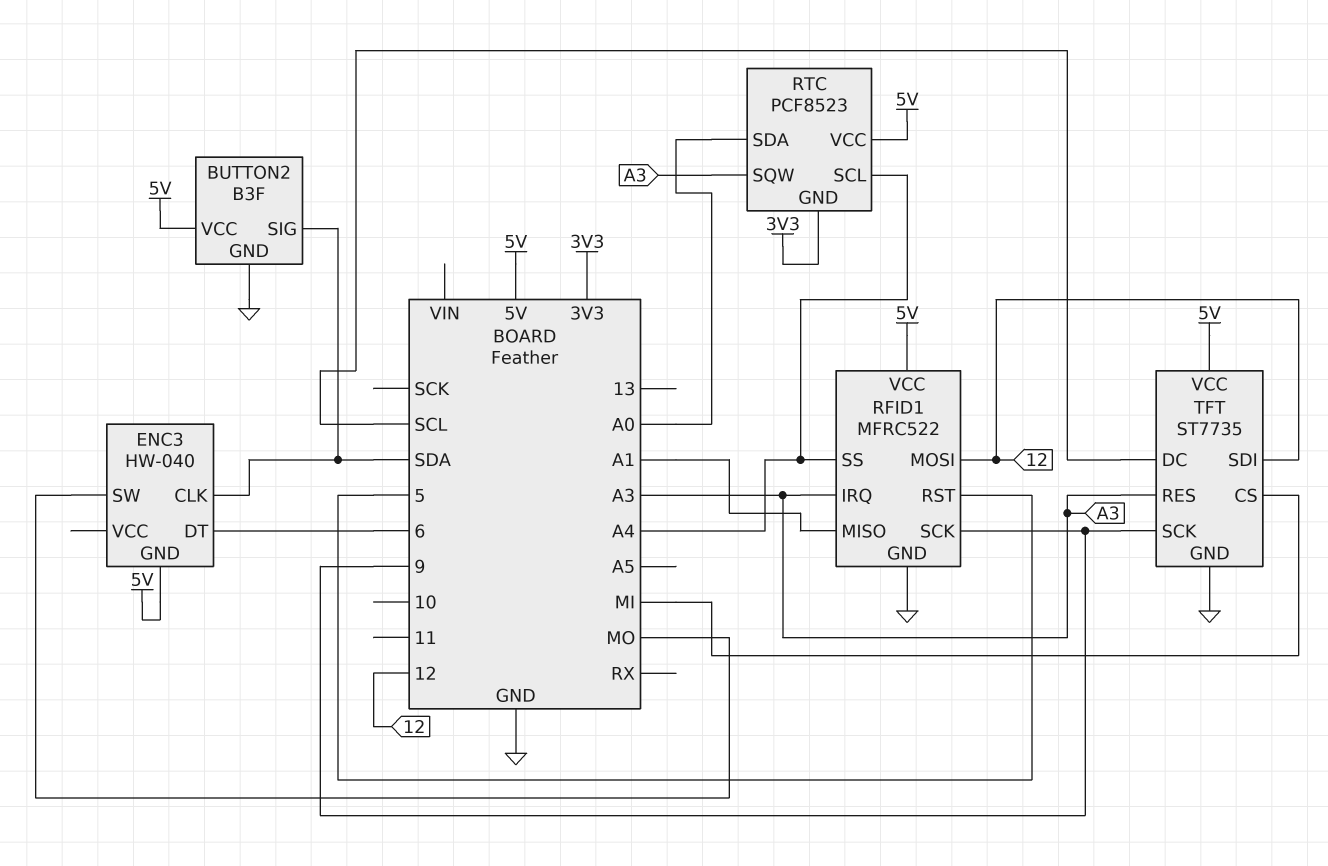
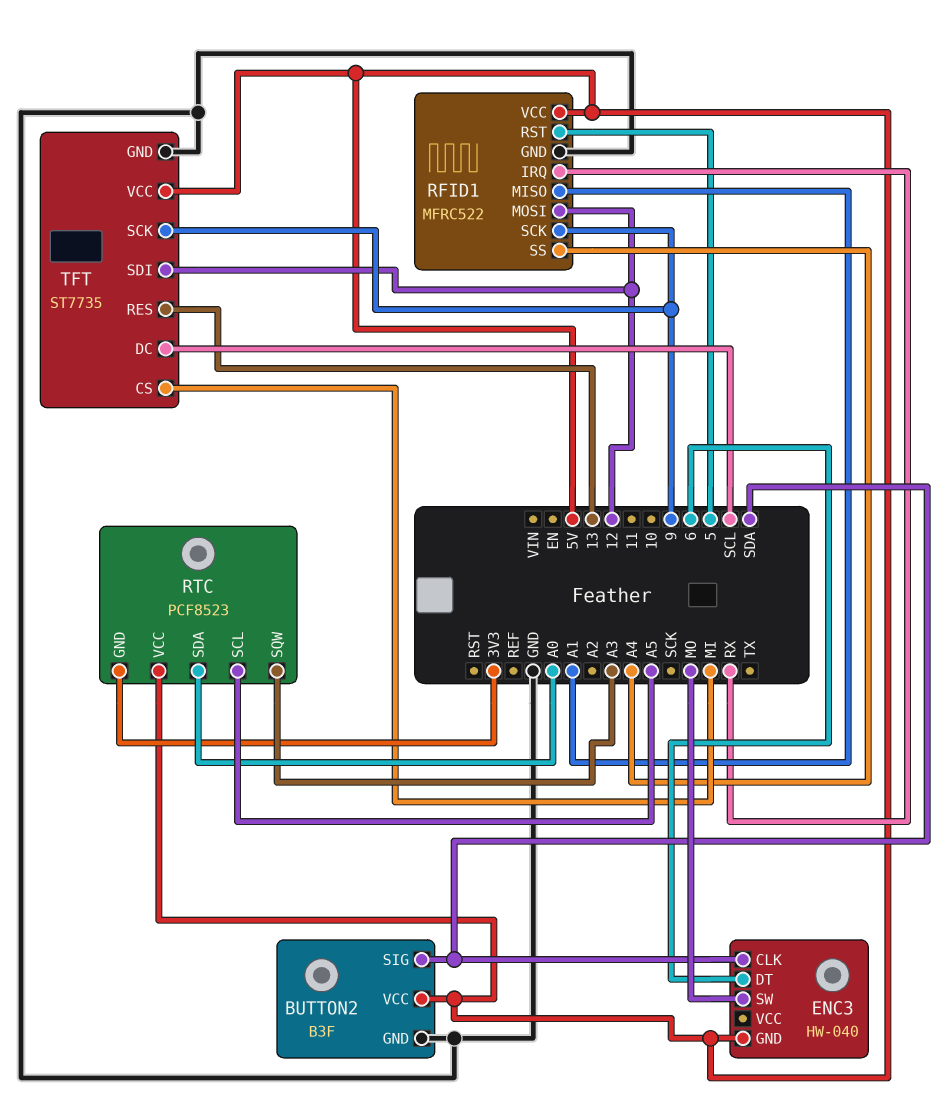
RFID1 pin IRQ: A3 -> RX
RTC pin SCL: A4 -> A5
TFT pin RES: A3 -> 13

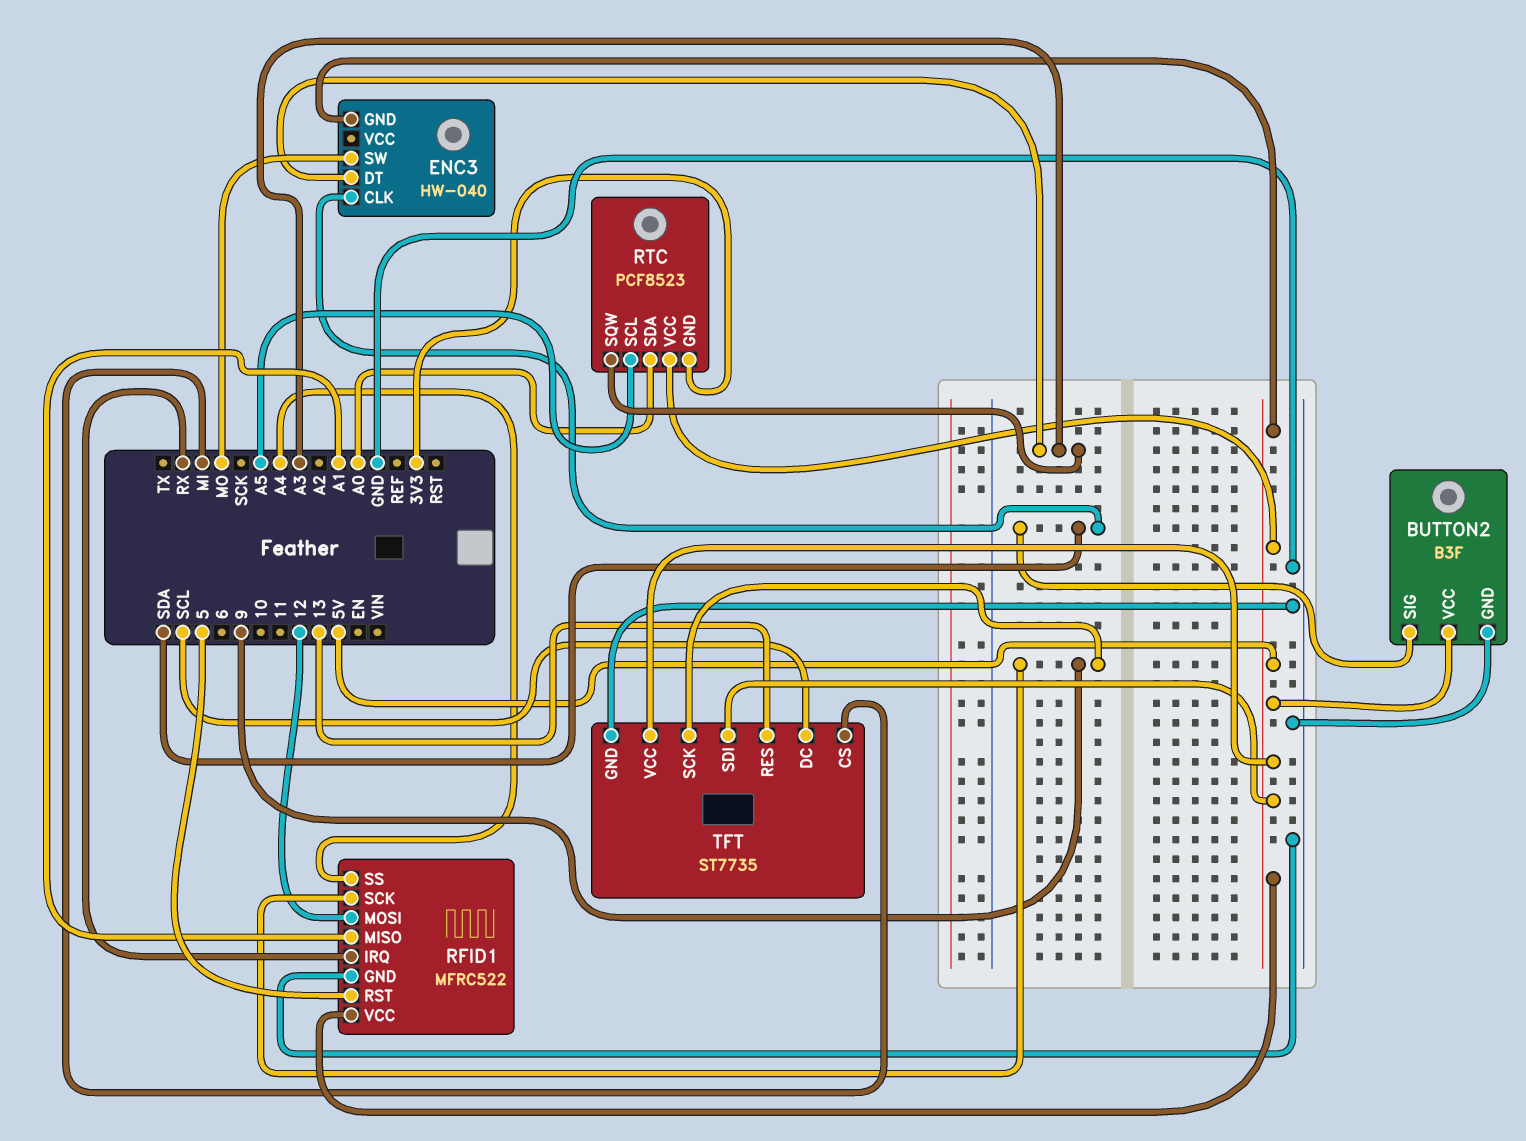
ENC3 pin DT: 6 -> A3
TFT pin SDI: 12 -> 5V

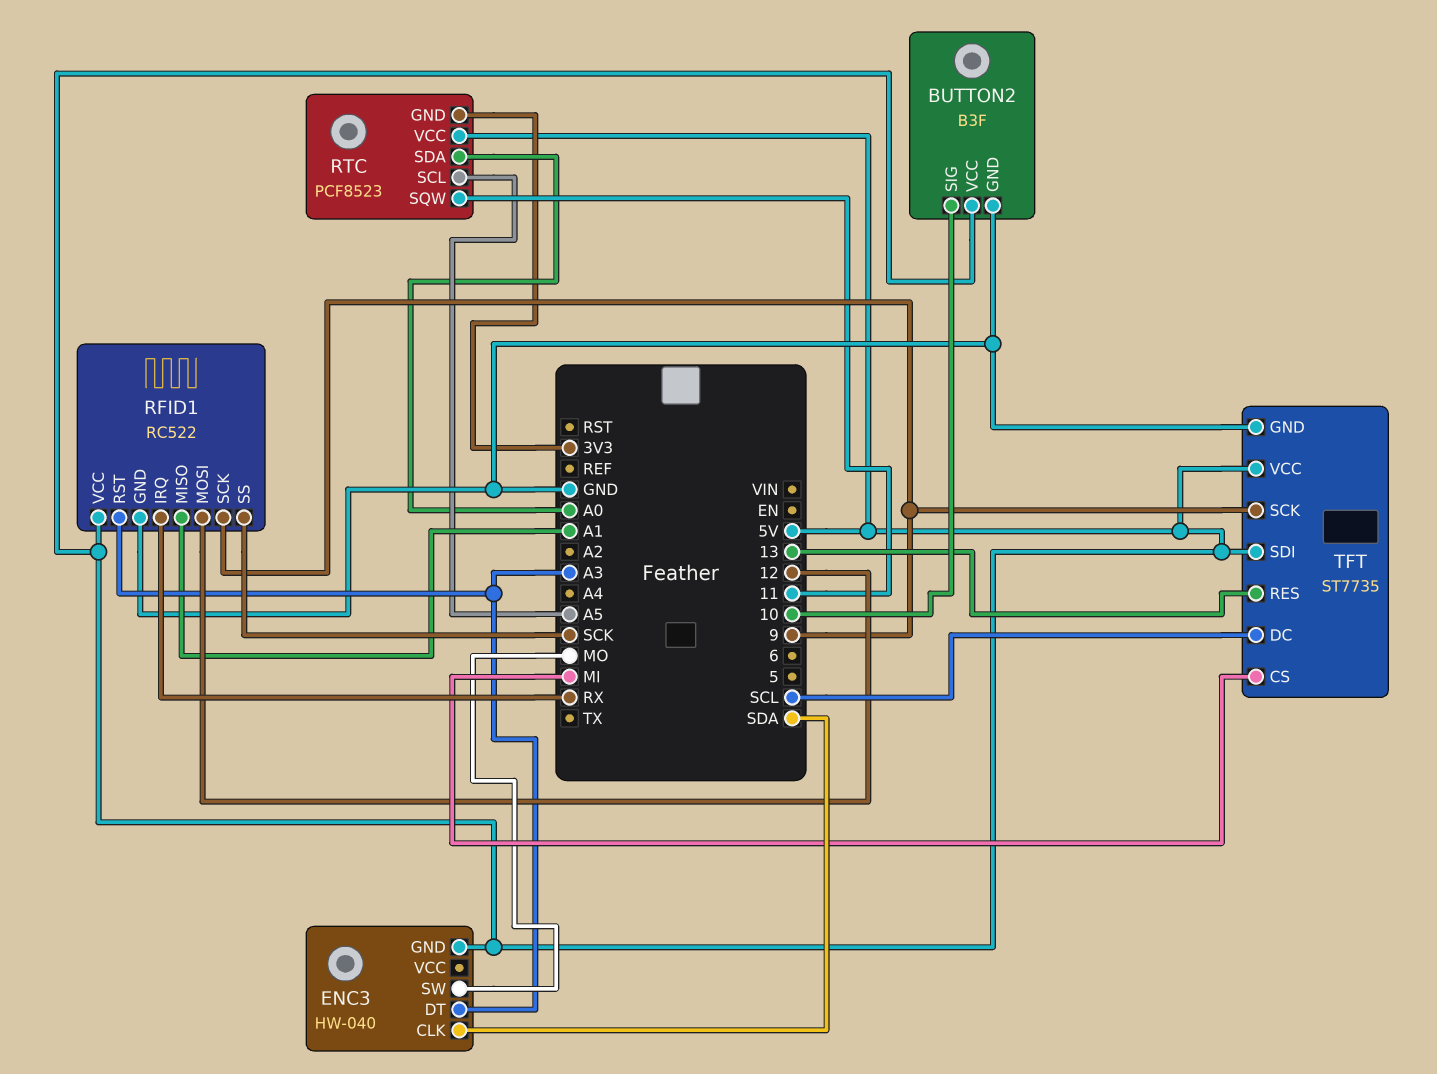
BUTTON2 pin SIG: SDA -> 10
RFID1: MFRC522 -> RC522
RFID1 pin RST: 5 -> A3
RFID1 pin SS: A4 -> SCK
RTC pin SQW: A3 -> 11

